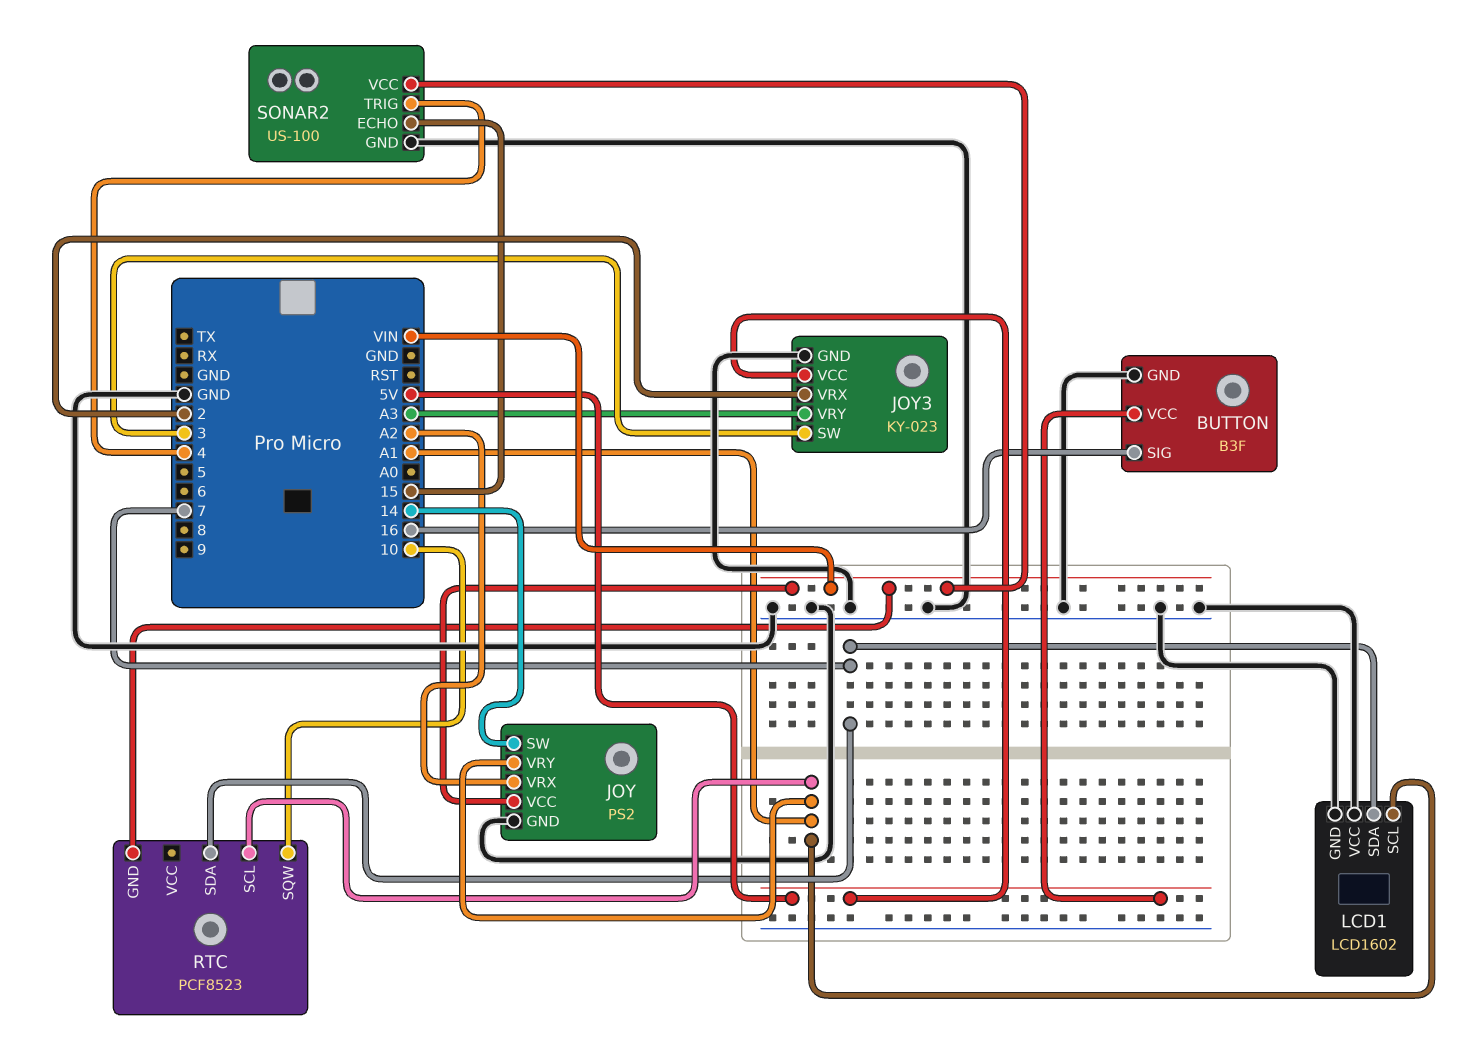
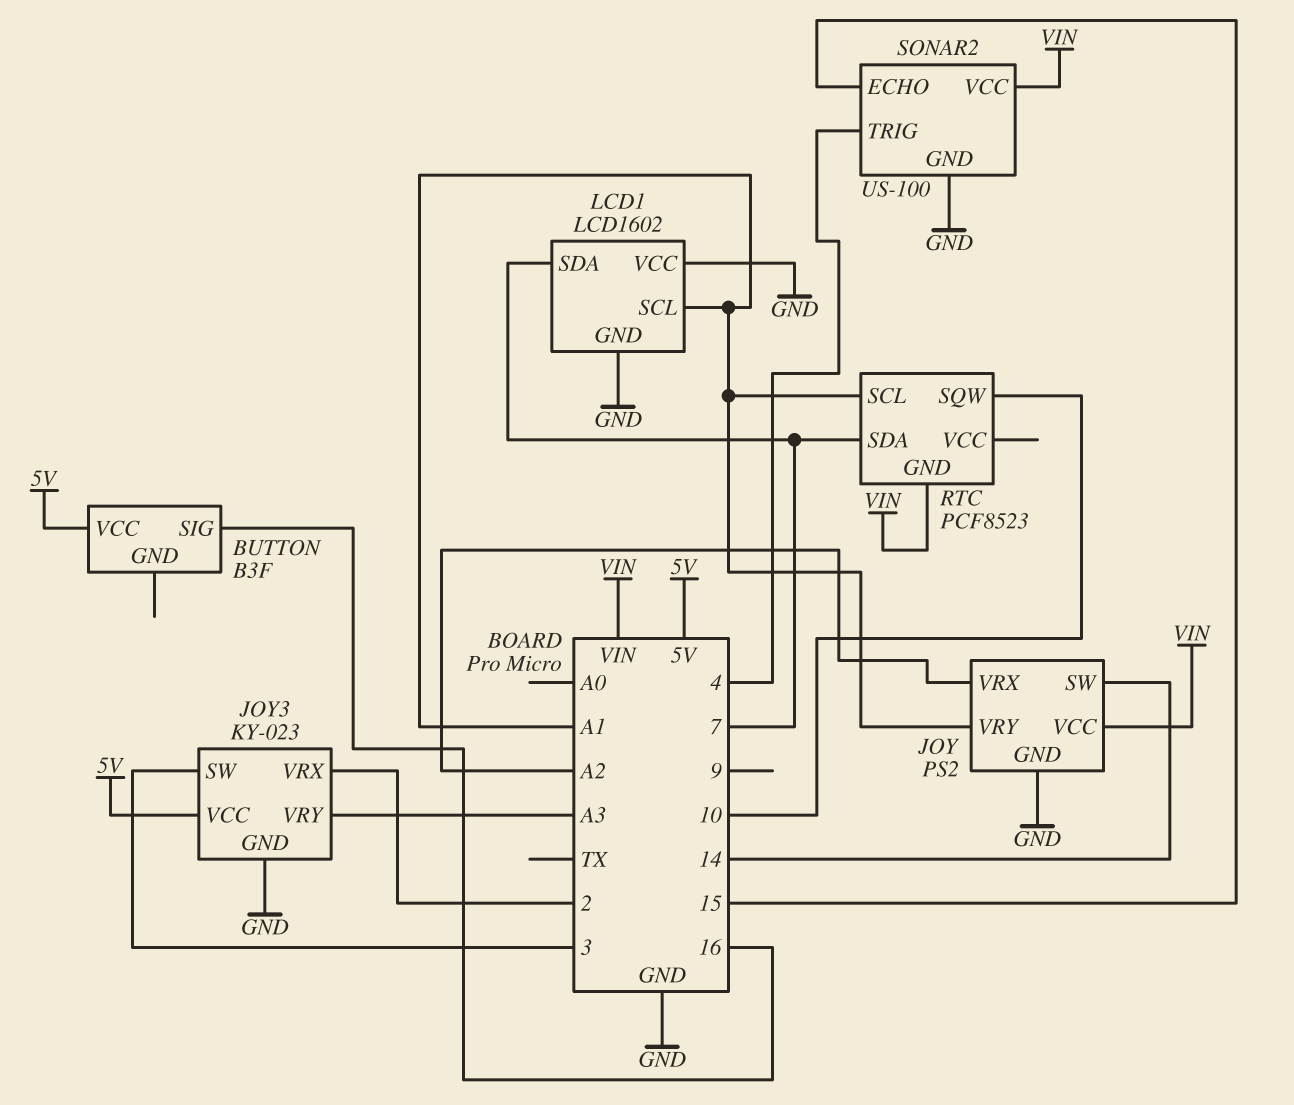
BUTTON pin GND: GND -> none

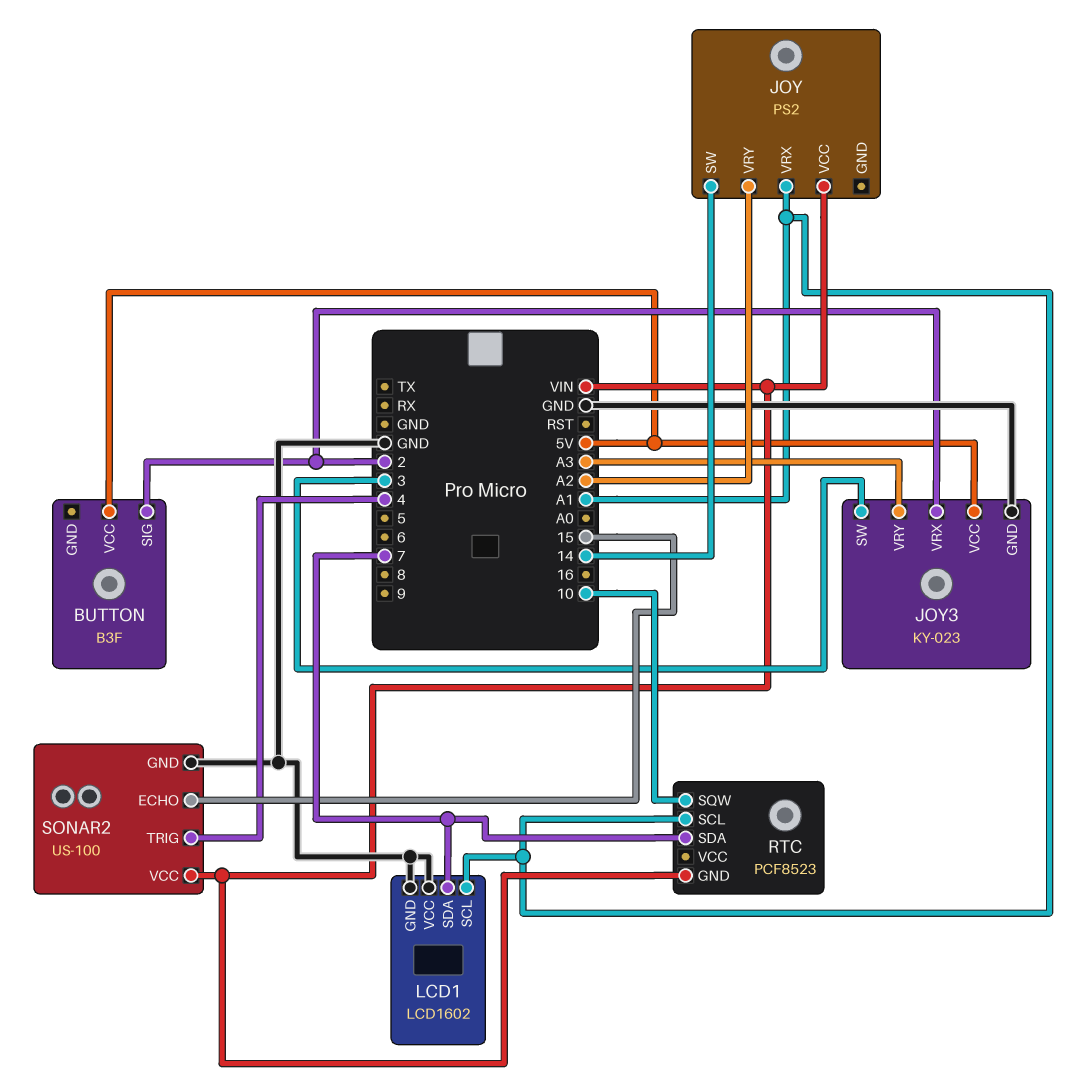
BUTTON pin SIG: 16 -> 2
JOY pin GND: GND -> none
JOY pin VRX: A2 -> A1
JOY pin VRY: A1 -> A2

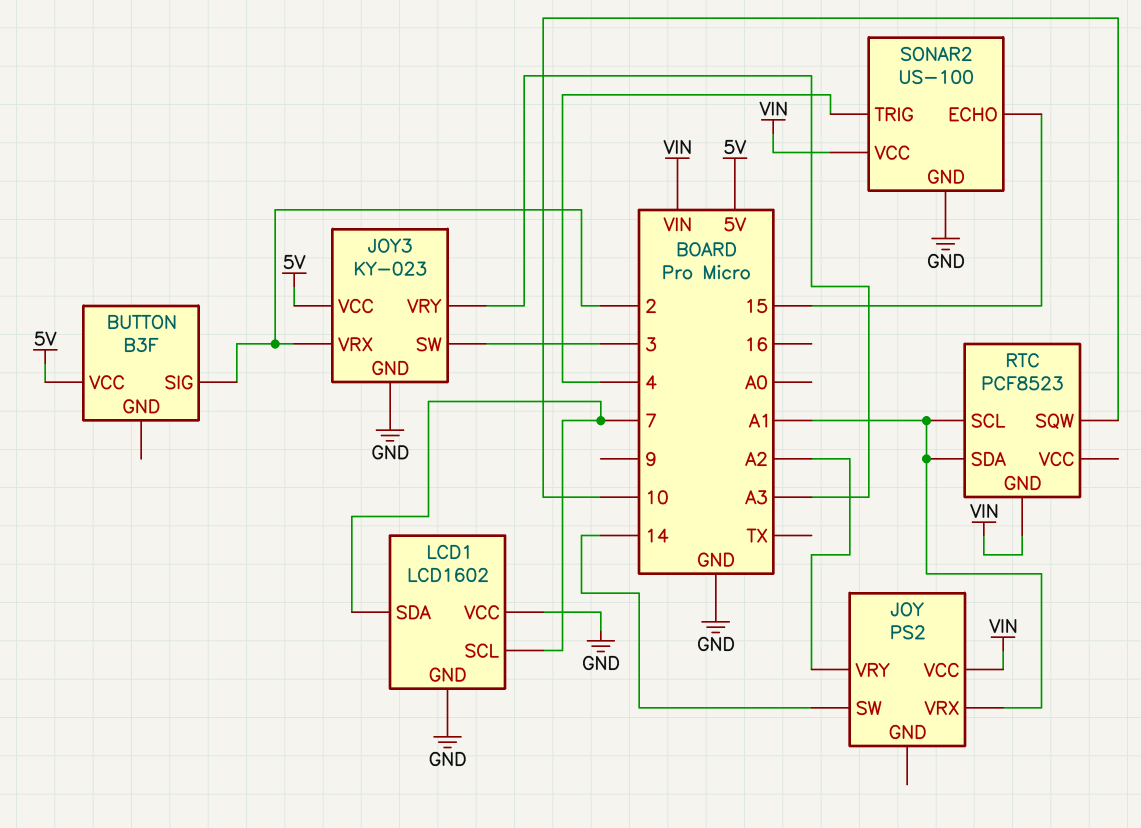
LCD1 pin SCL: A1 -> 7
RTC pin SDA: 7 -> A1

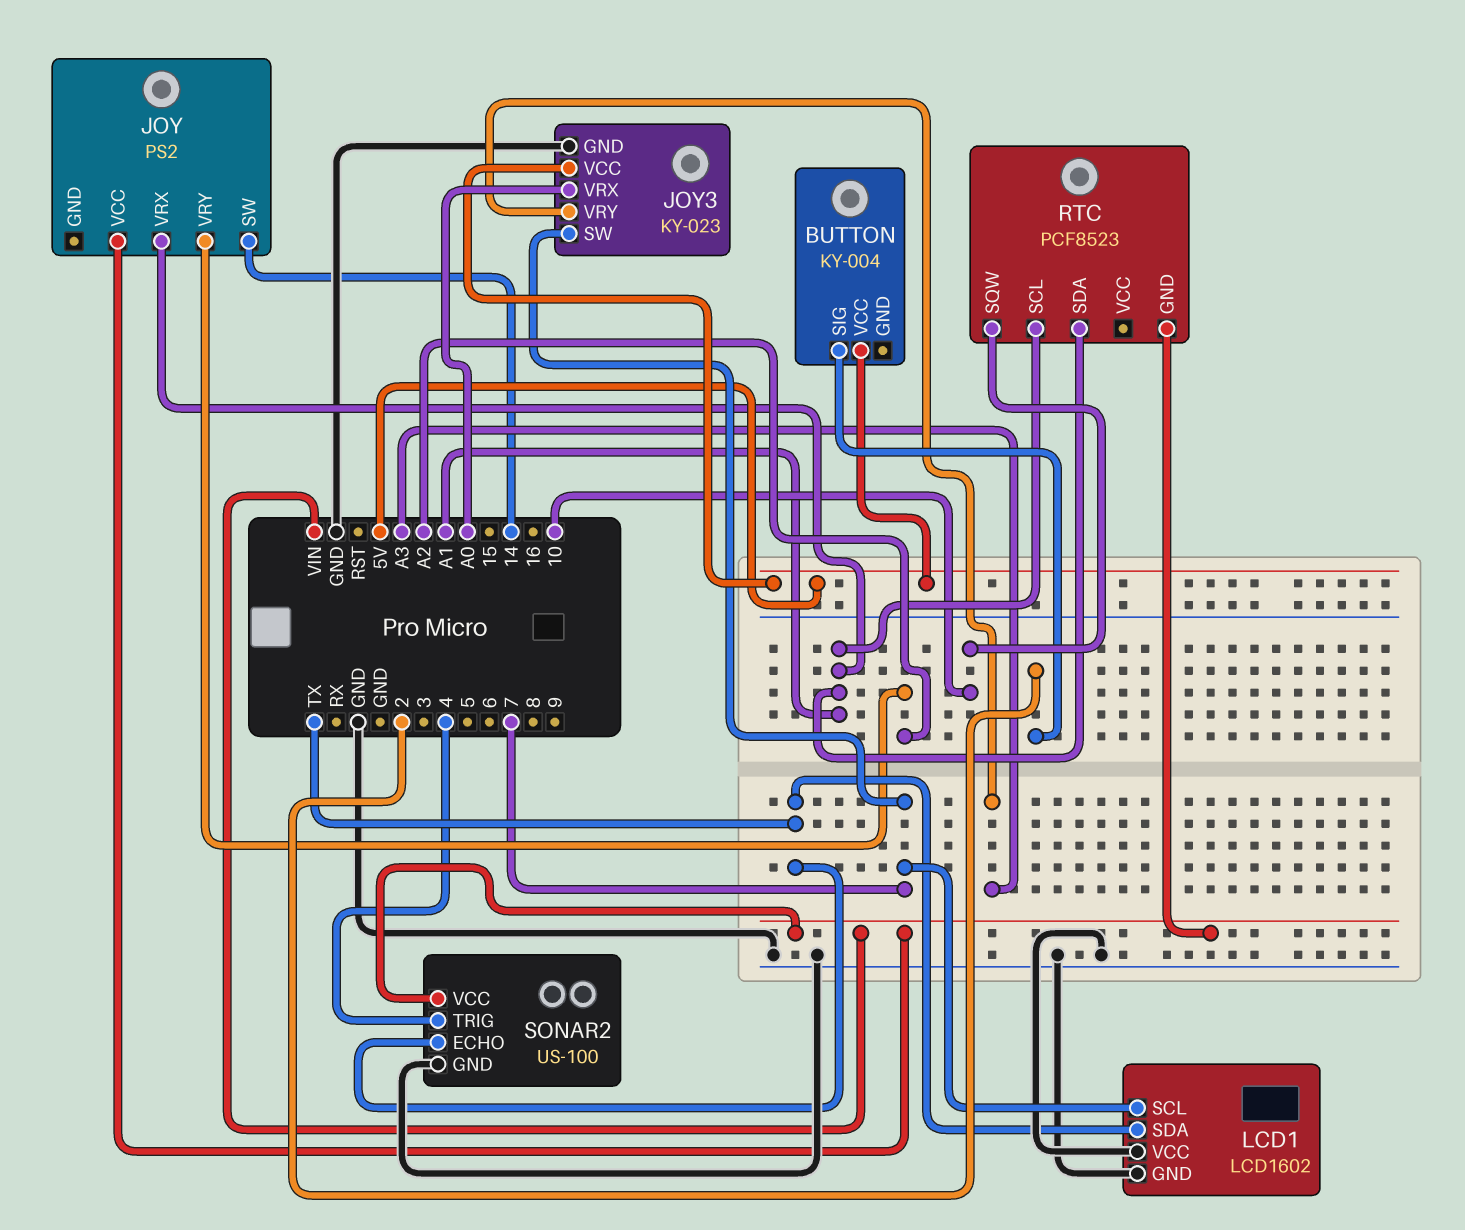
BUTTON: B3F -> KY-004
JOY3 pin SW: 3 -> 7
JOY3 pin VRX: 2 -> A0
LCD1 pin SDA: 7 -> TX
SONAR2 pin ECHO: 15 -> TX

